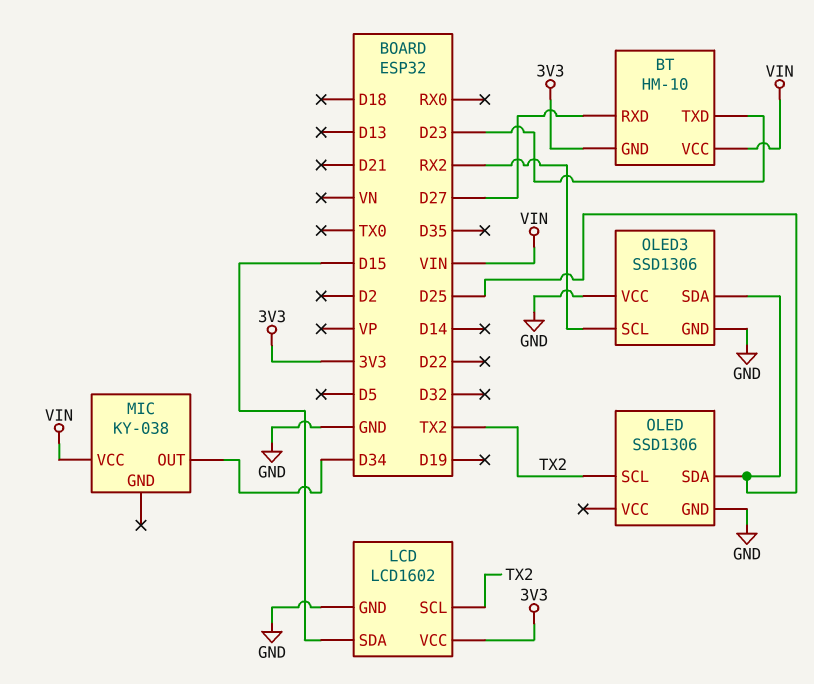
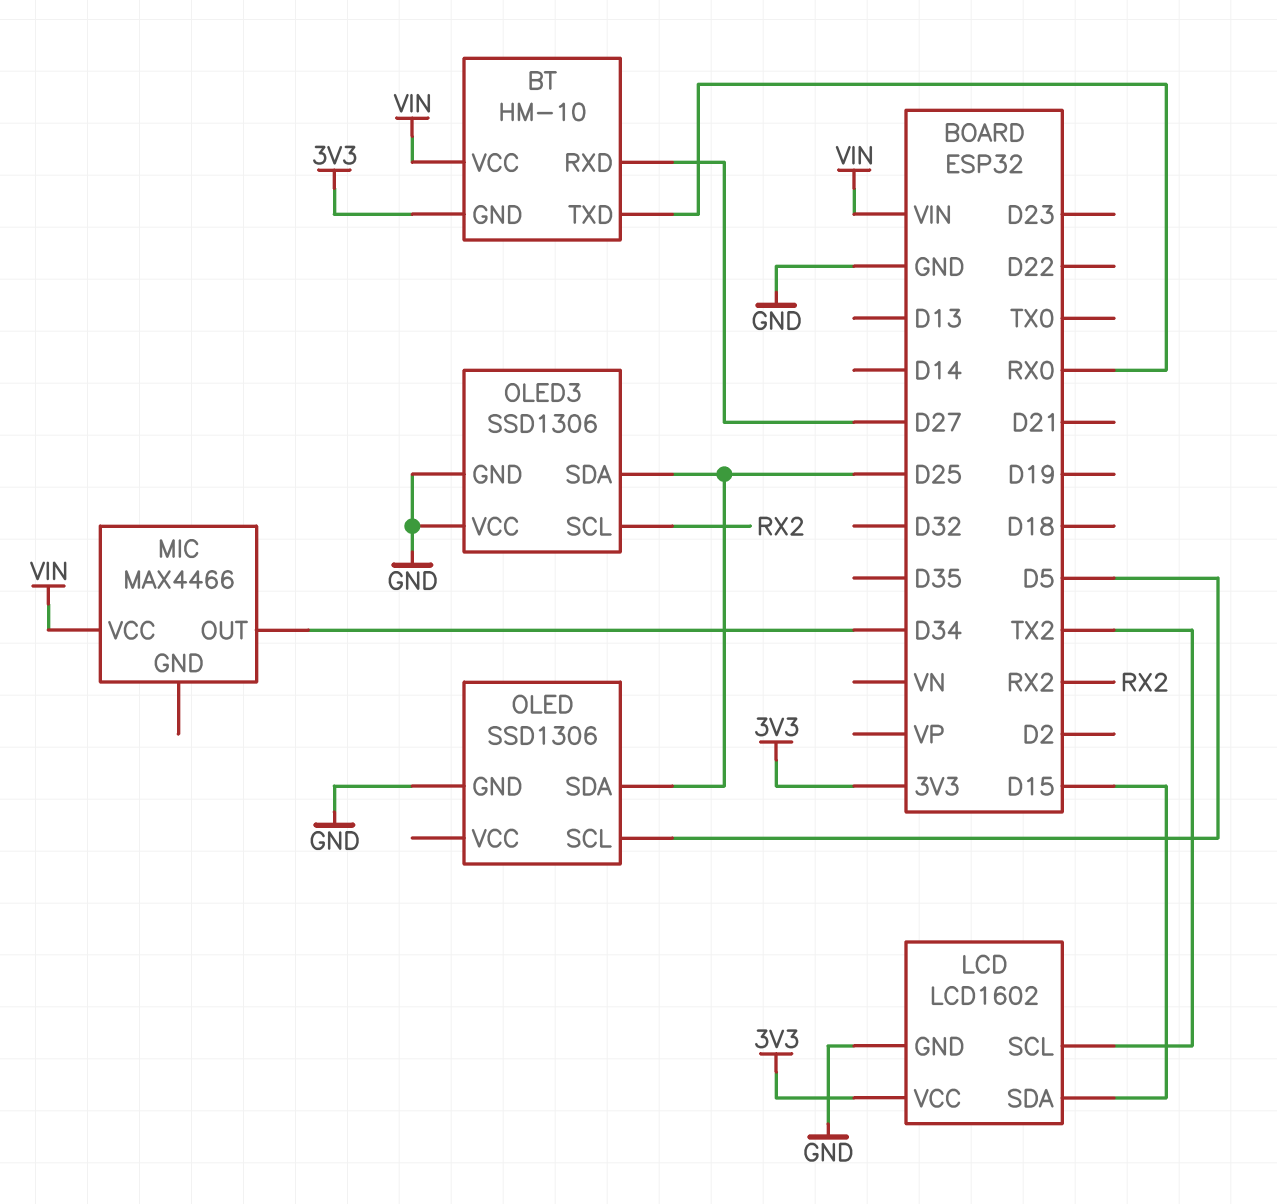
BT pin TXD: D23 -> RX0
MIC: KY-038 -> MAX4466
OLED pin SCL: TX2 -> D5

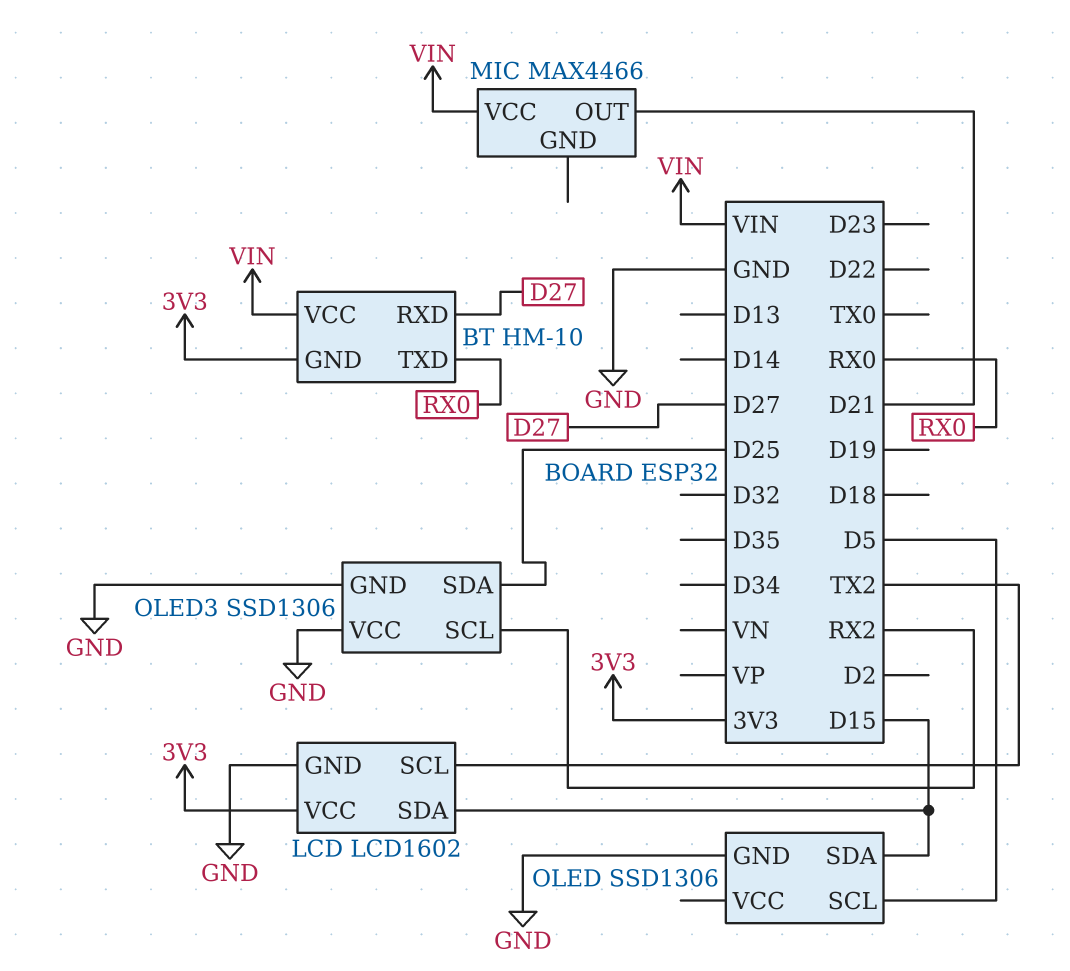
MIC pin OUT: D34 -> D21
OLED pin SDA: D25 -> D15

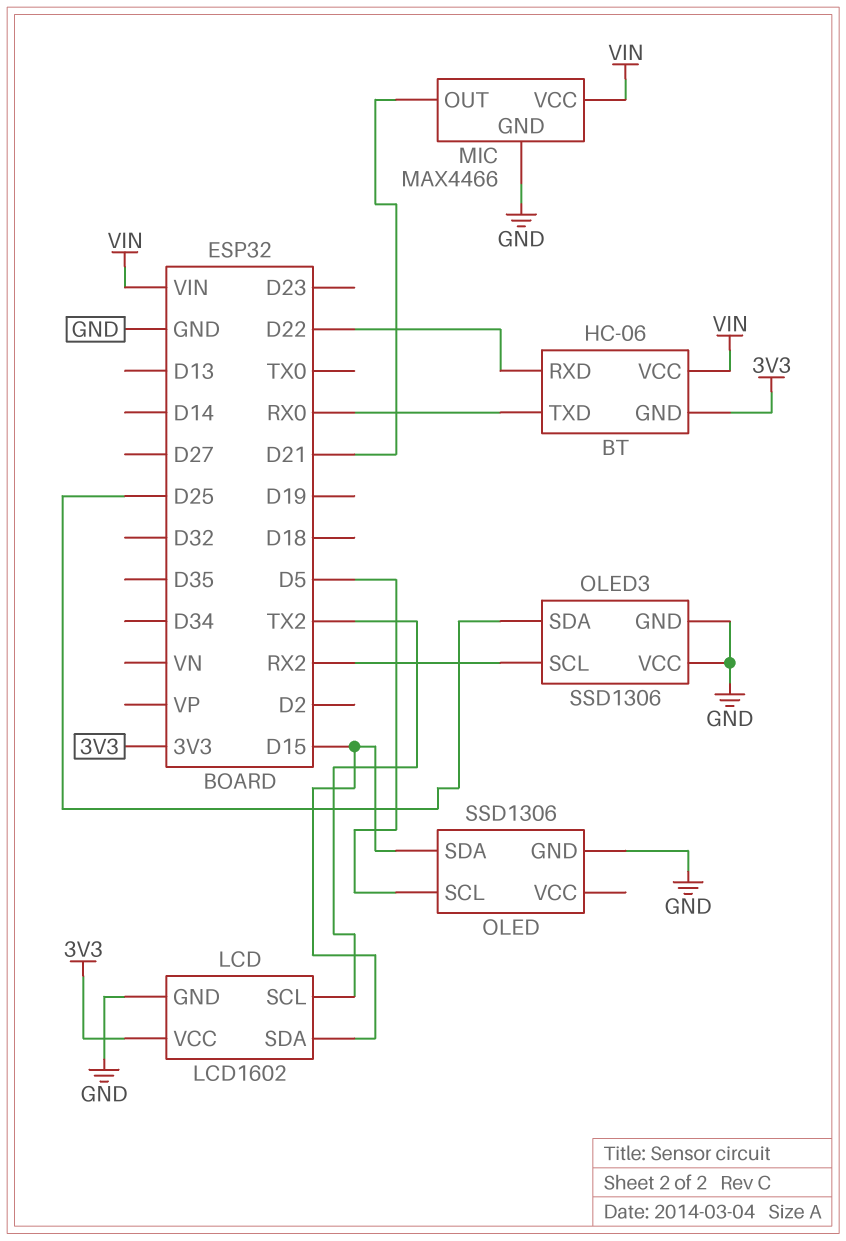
BT: HM-10 -> HC-06
BT pin RXD: D27 -> D22
MIC pin GND: none -> GND

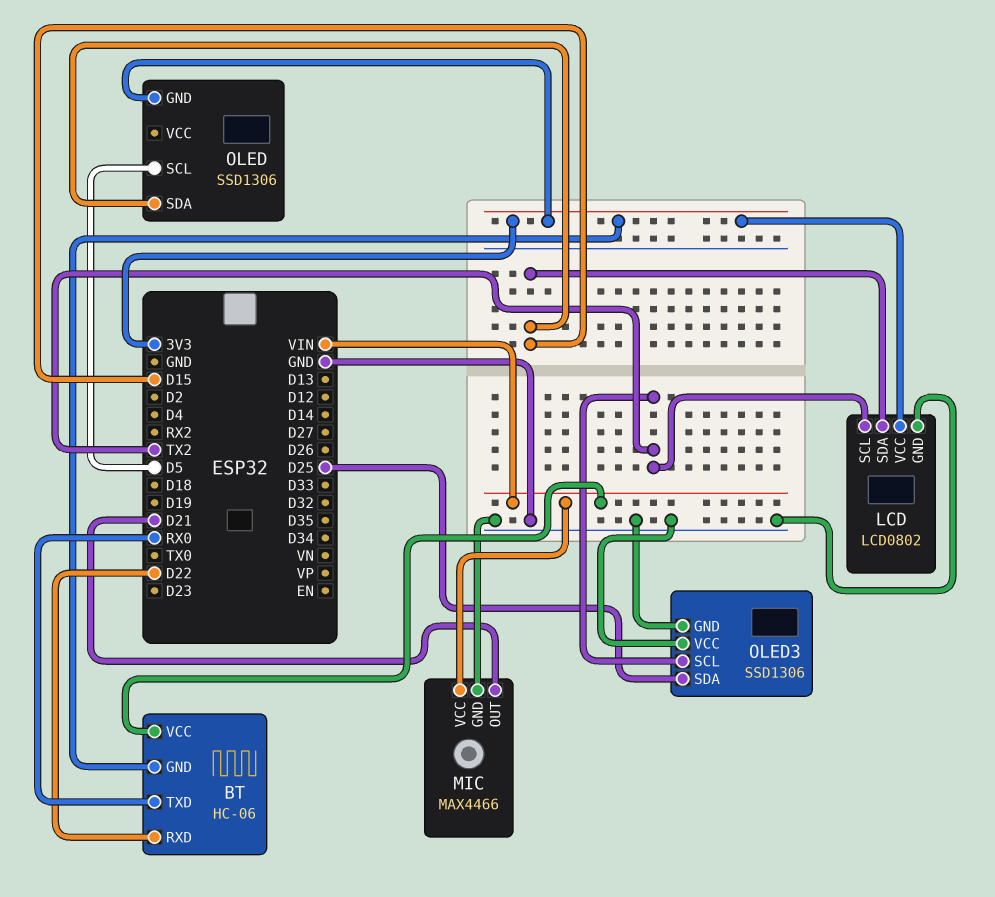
LCD: LCD1602 -> LCD0802
OLED pin GND: GND -> 3V3
OLED3 pin SCL: RX2 -> TX2

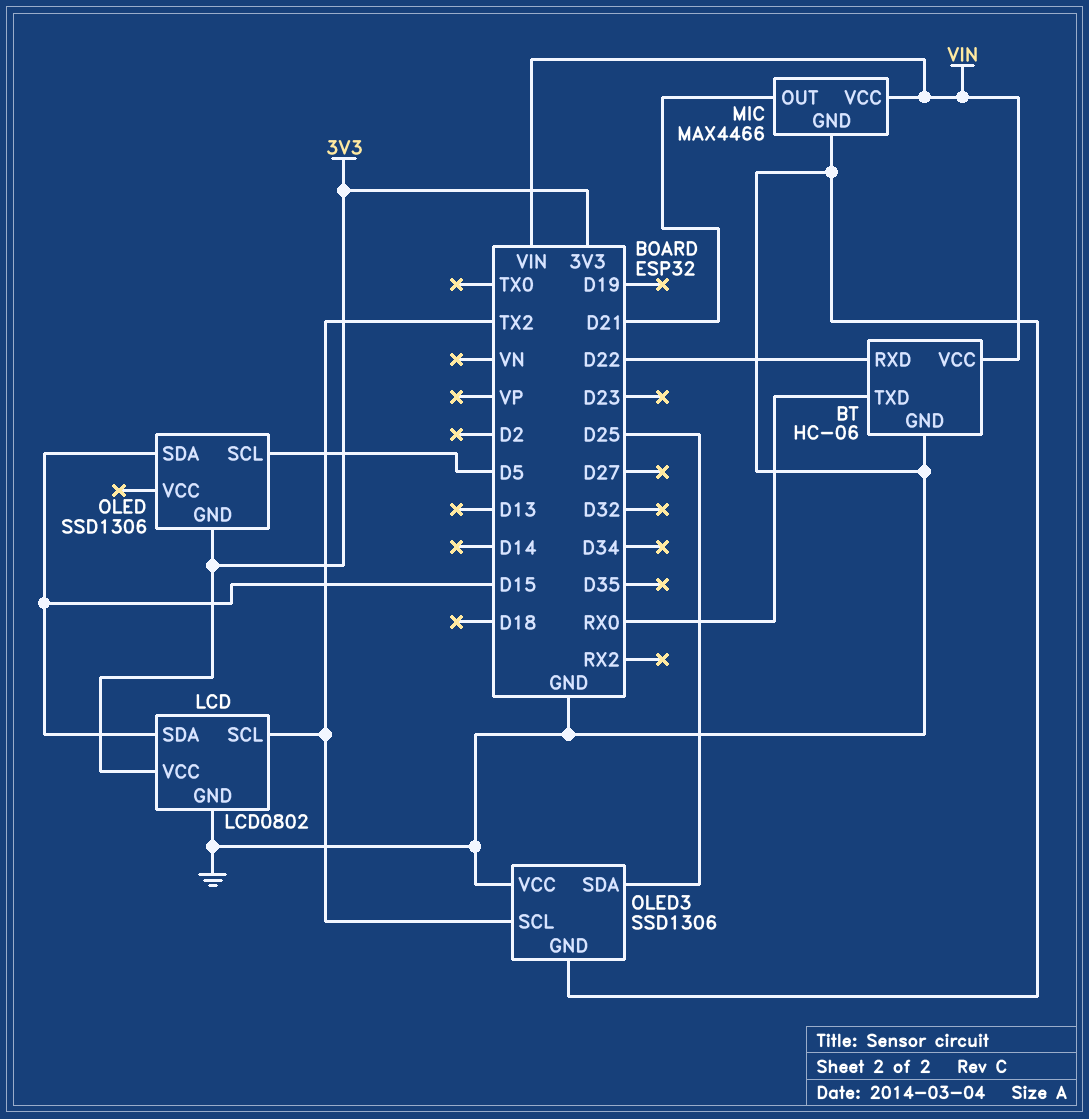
BT pin GND: 3V3 -> GND

